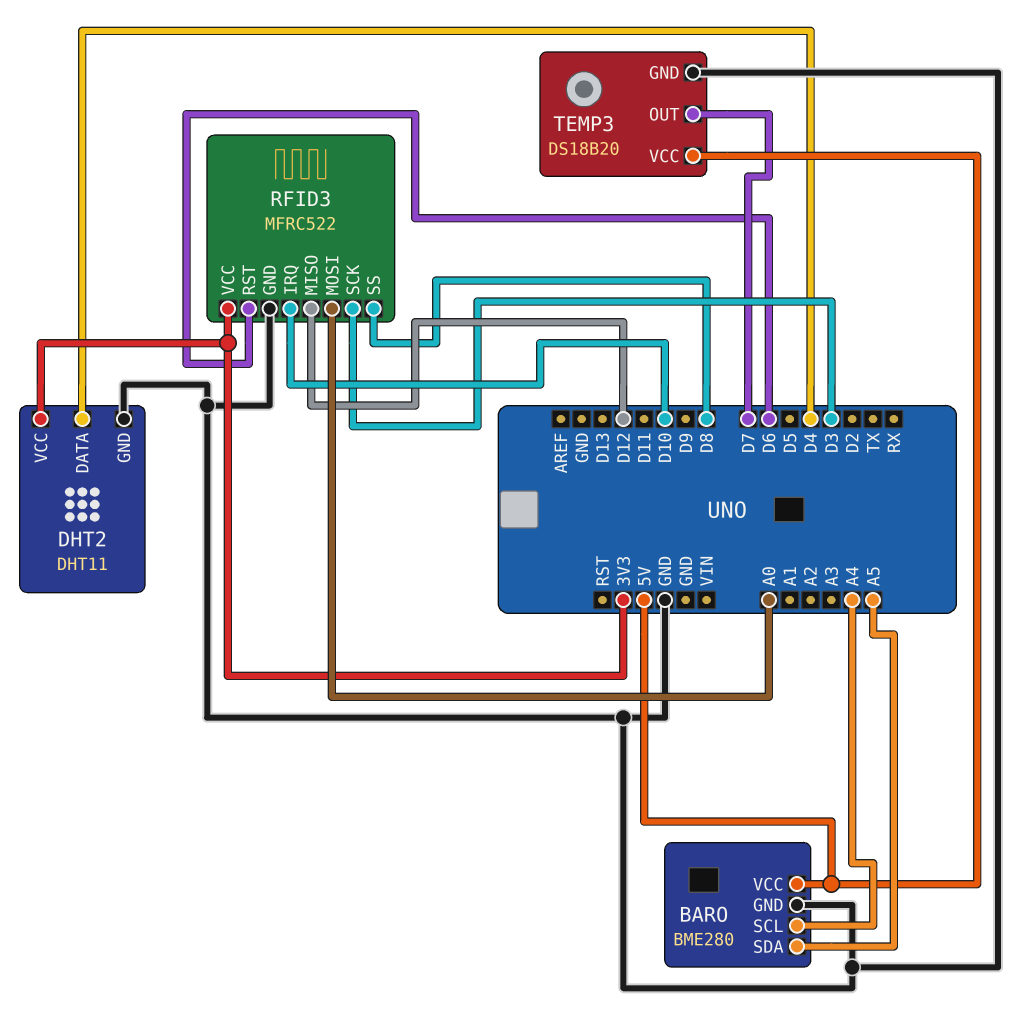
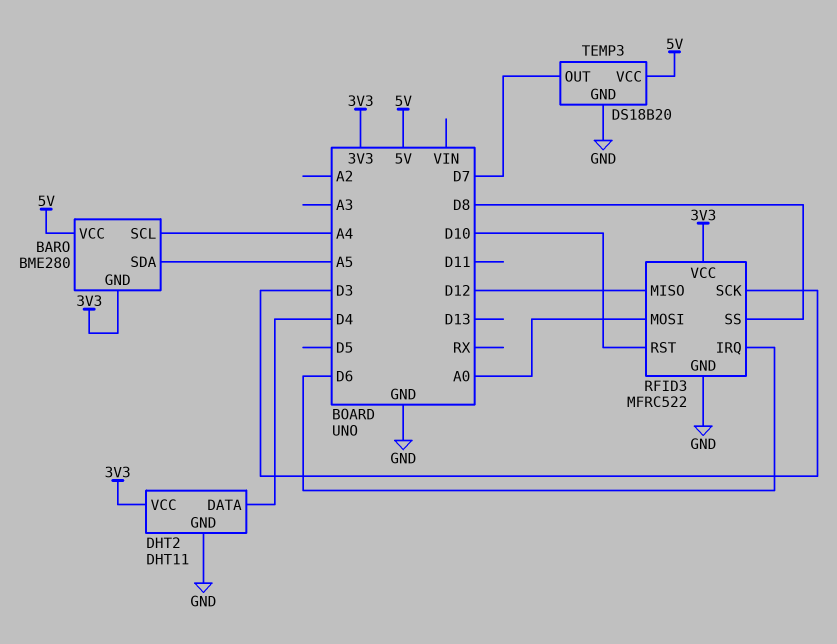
BARO pin GND: GND -> 3V3
RFID3 pin IRQ: D10 -> D6
RFID3 pin RST: D6 -> D10

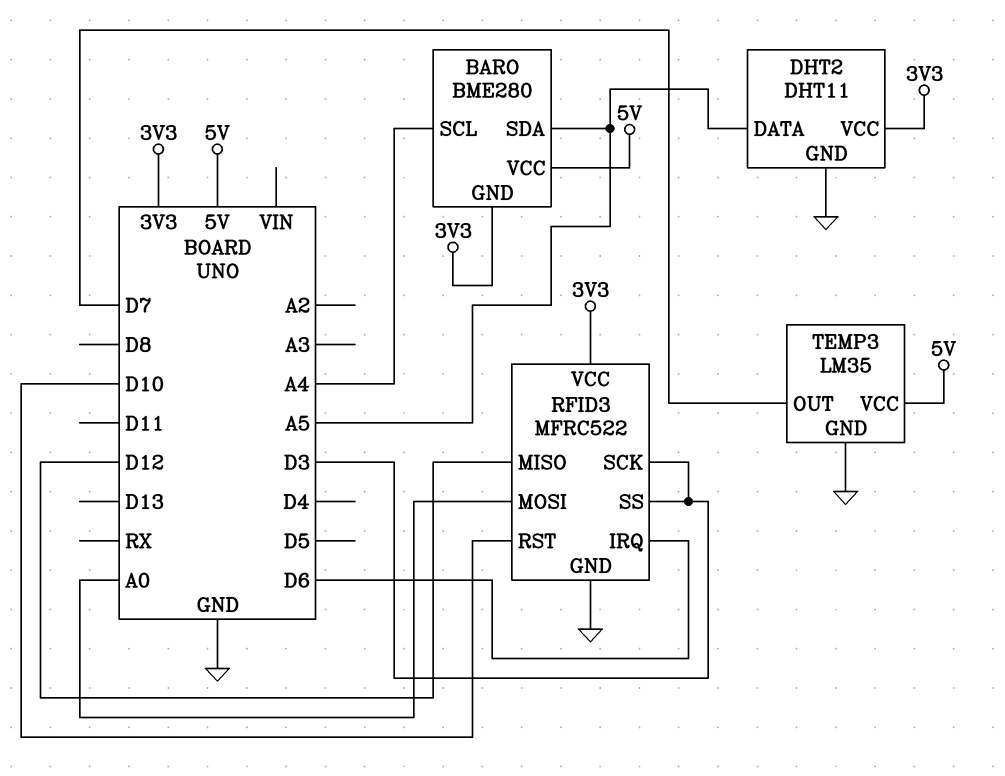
DHT2 pin DATA: D4 -> A5
RFID3 pin SS: D8 -> D3
TEMP3: DS18B20 -> LM35

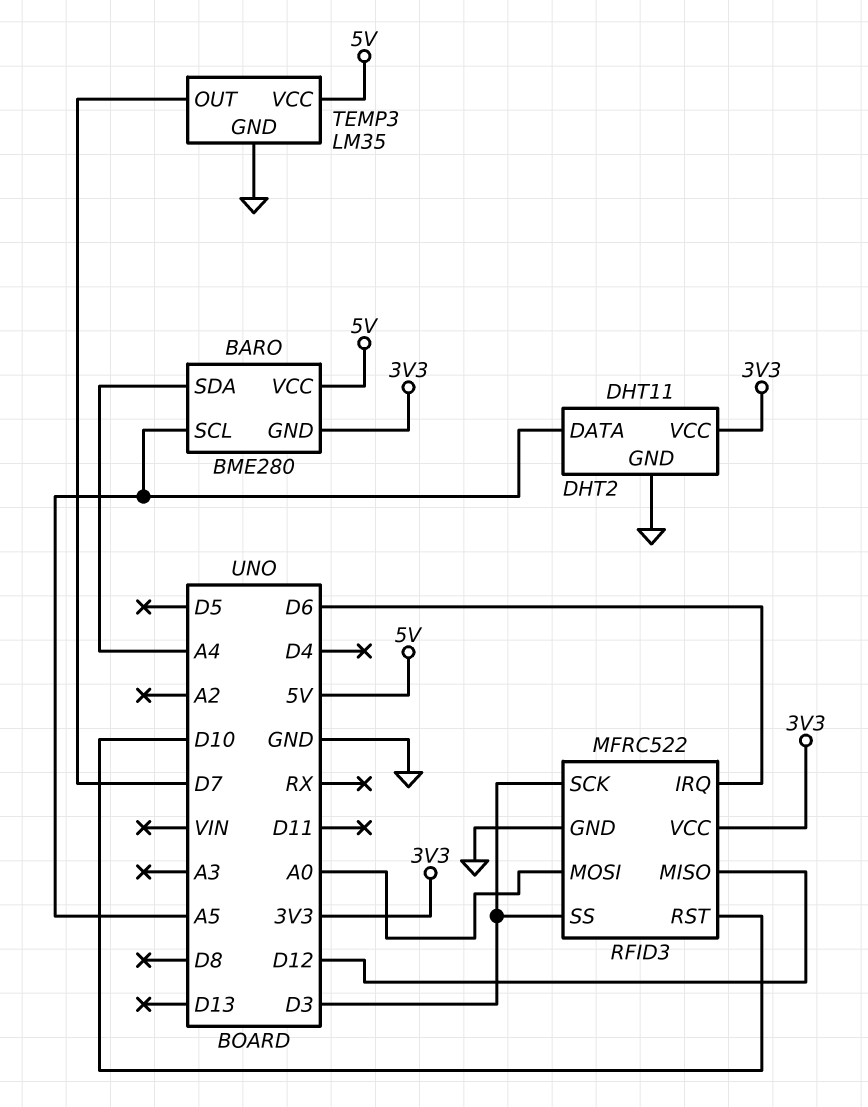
BARO pin SCL: A4 -> A5
BARO pin SDA: A5 -> A4

